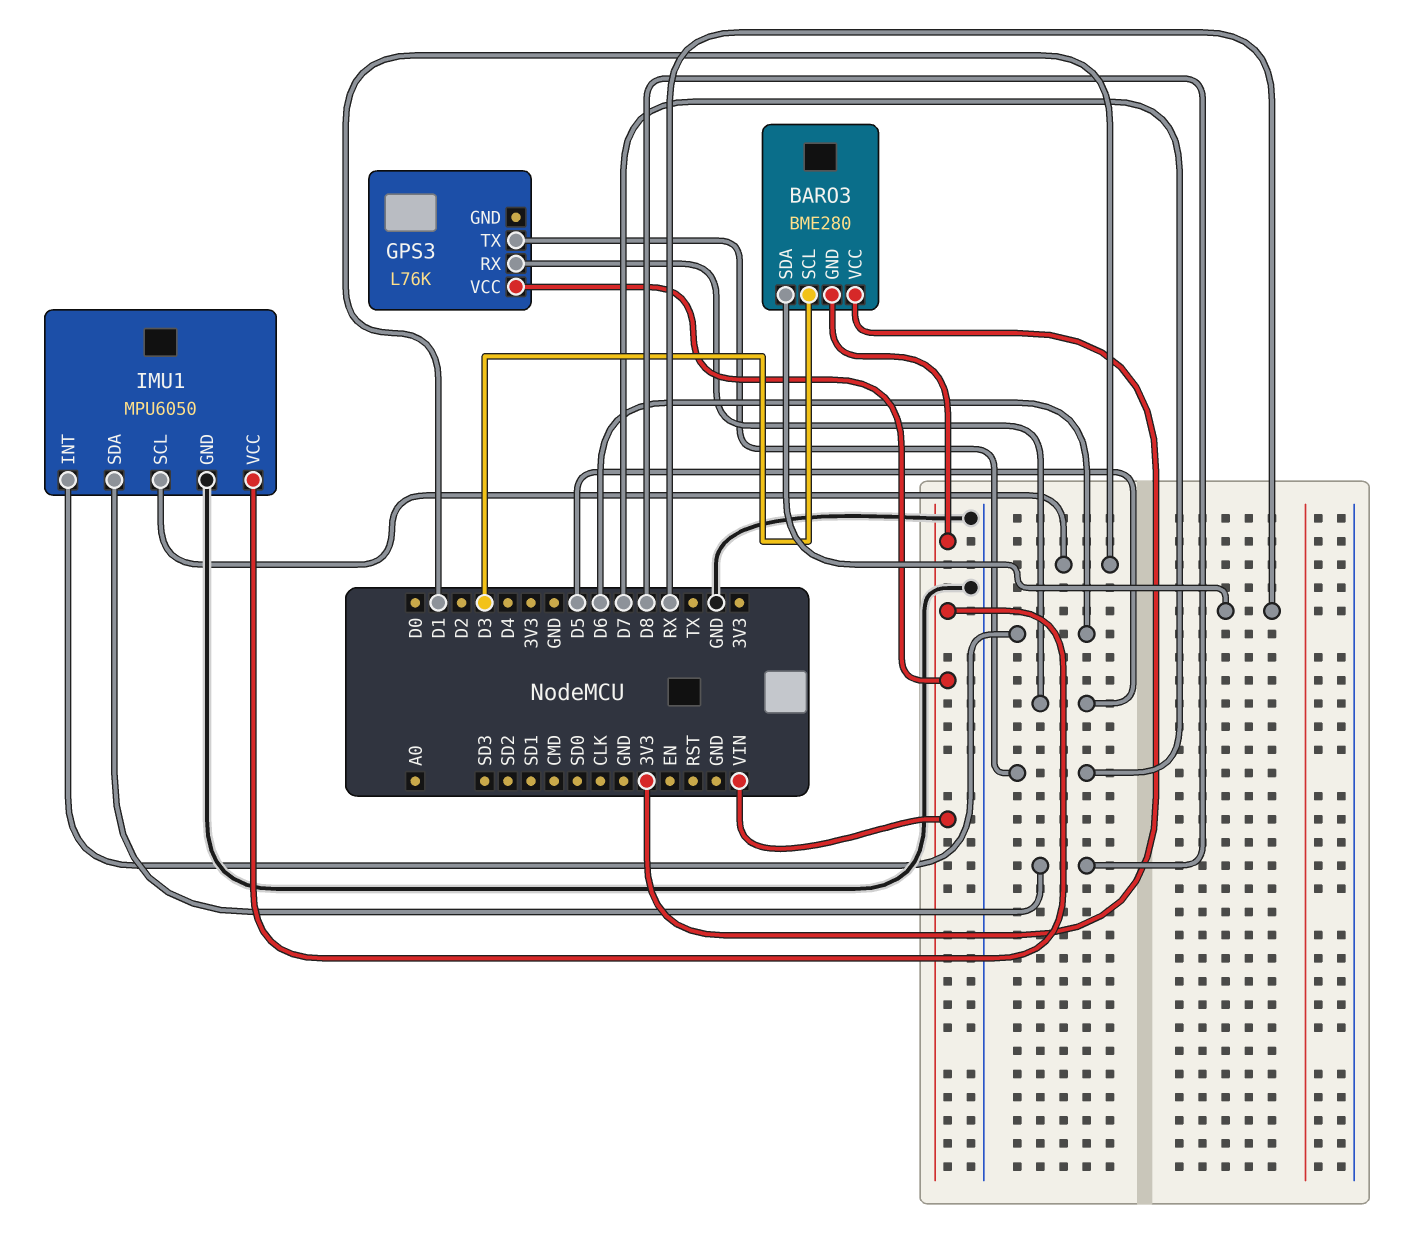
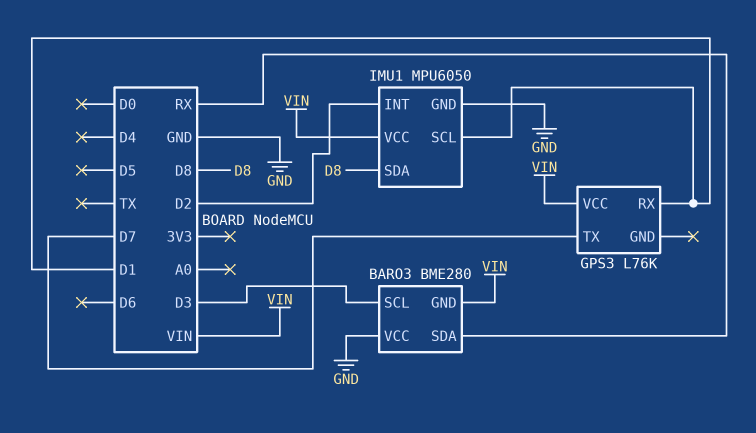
BARO3 pin VCC: 3V3 -> GND
GPS3 pin RX: D5 -> D1
IMU1 pin INT: D6 -> D2

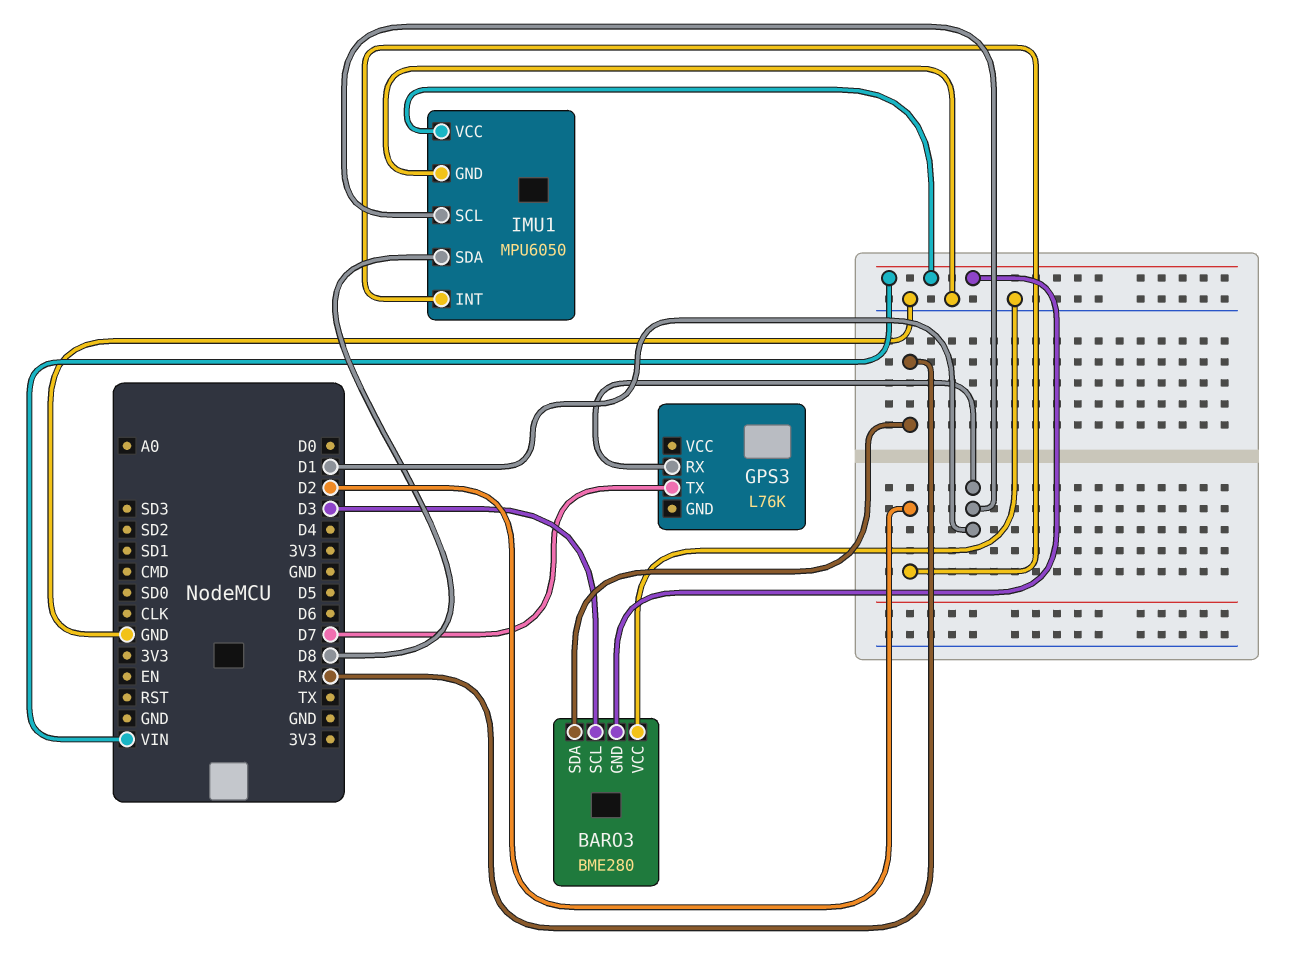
GPS3 pin VCC: VIN -> none

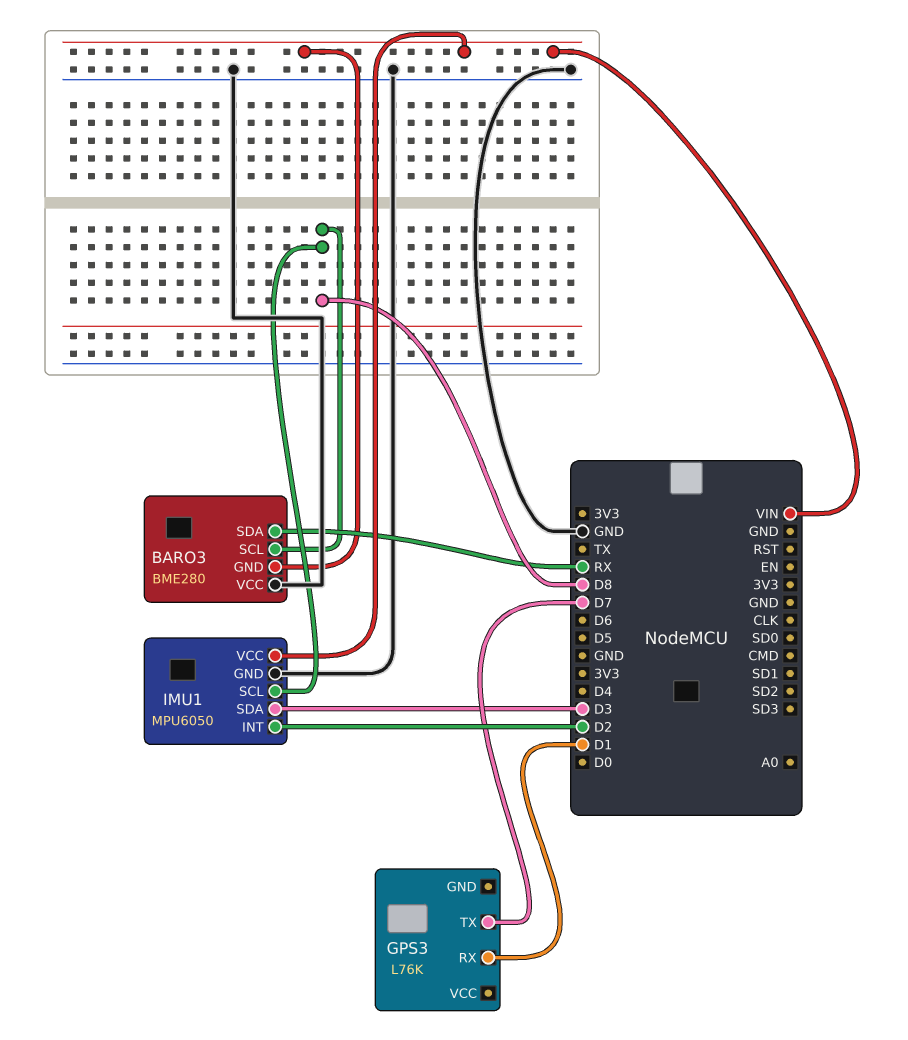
BARO3 pin SCL: D3 -> D8
IMU1 pin SCL: D1 -> D8
IMU1 pin SDA: D8 -> D3

